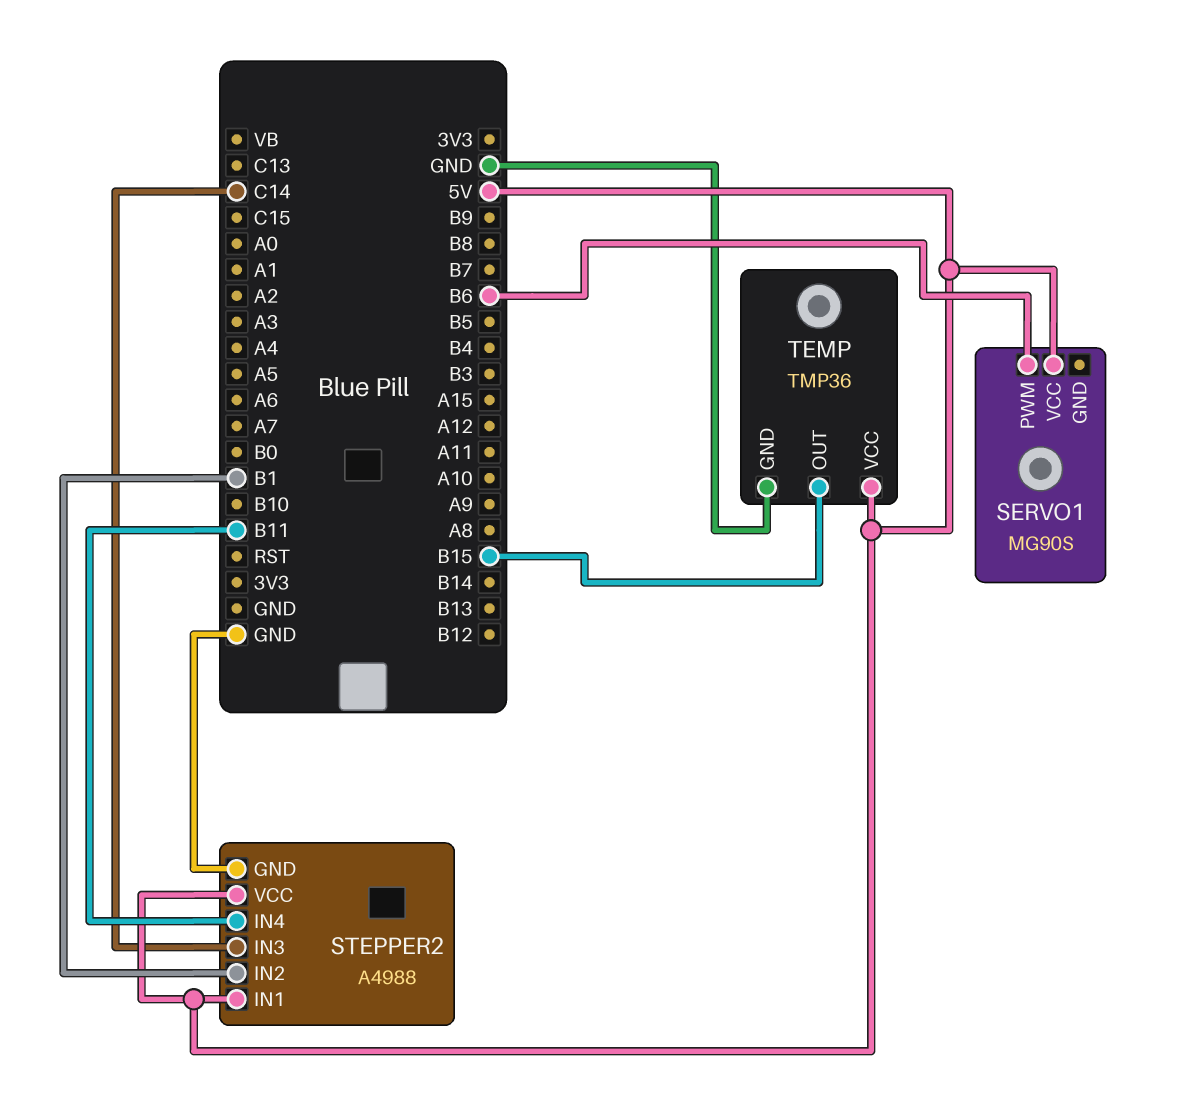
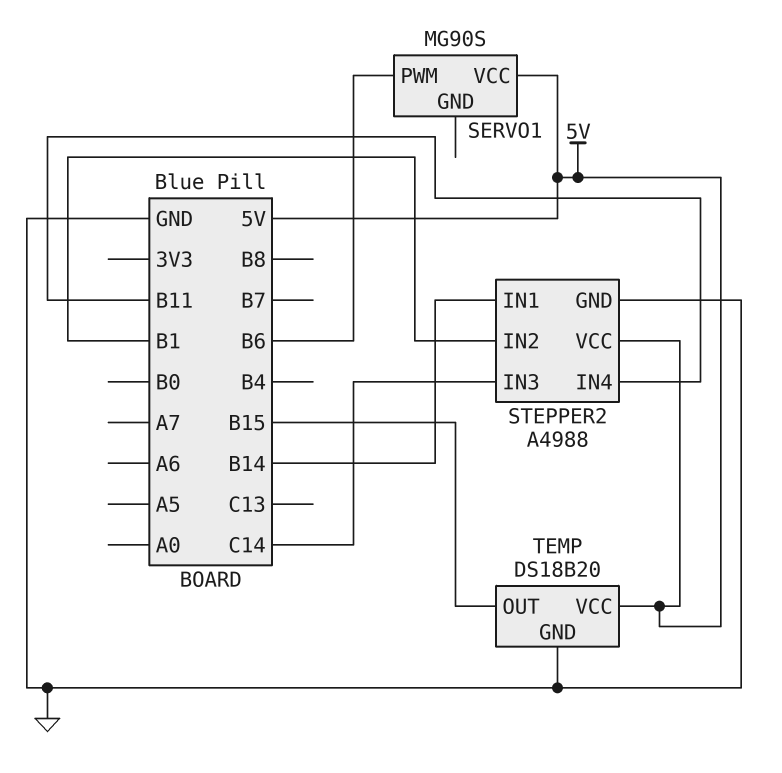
STEPPER2 pin IN1: 5V -> B14
TEMP: TMP36 -> DS18B20

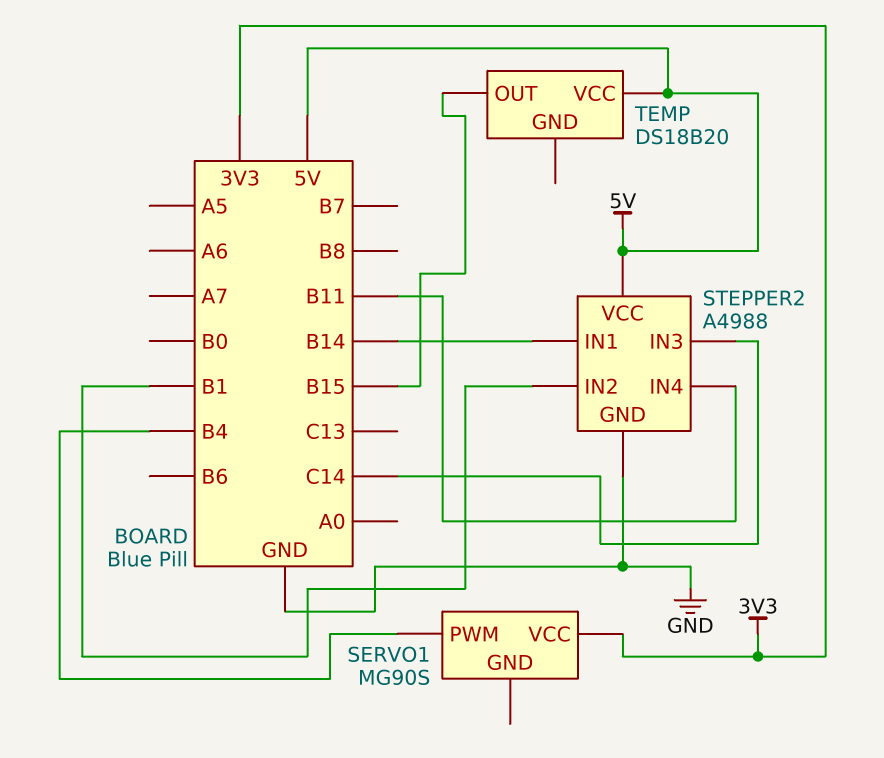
SERVO1 pin PWM: B6 -> B4
SERVO1 pin VCC: 5V -> 3V3
TEMP pin GND: GND -> none

